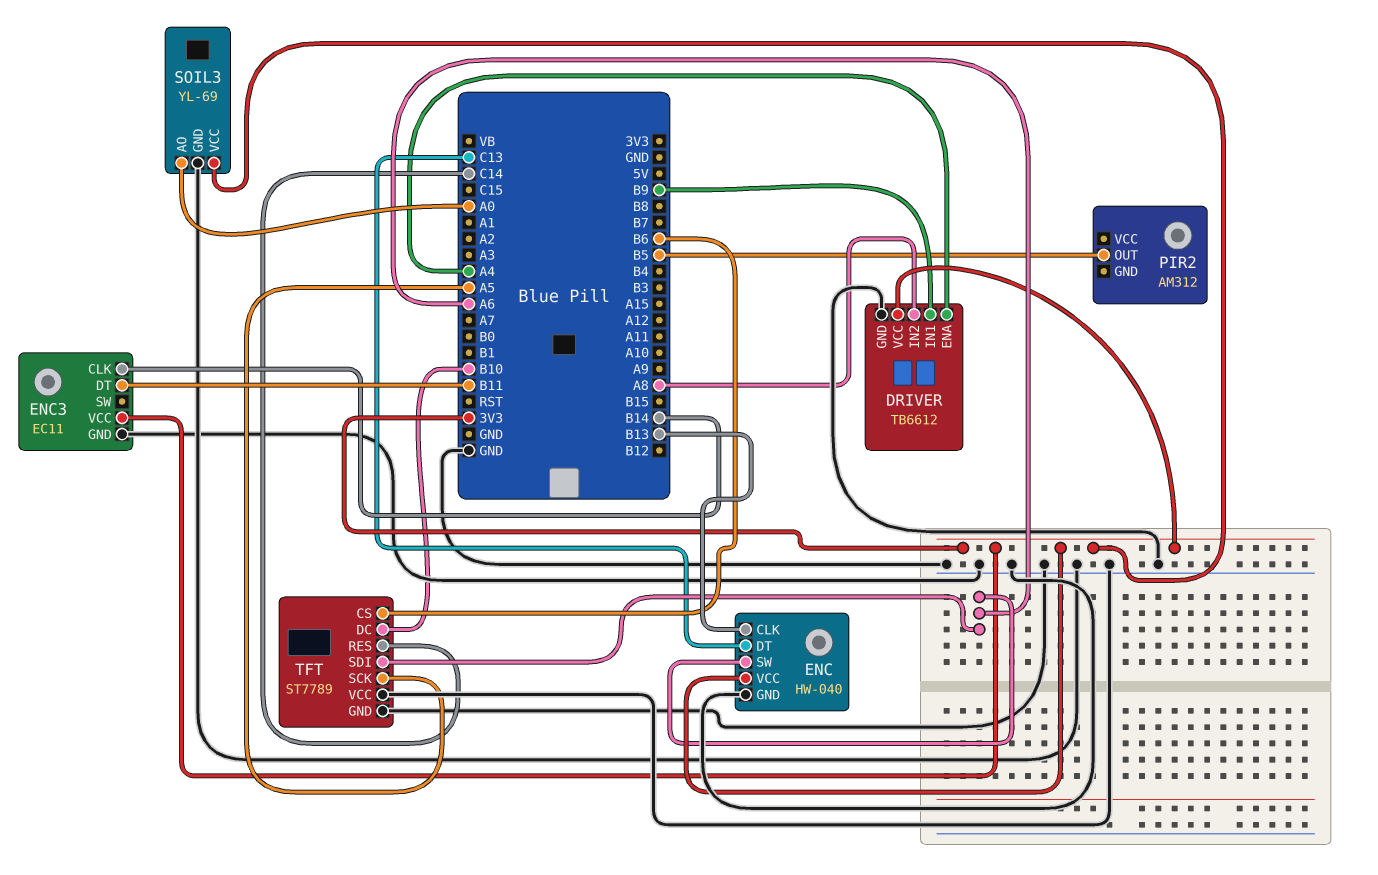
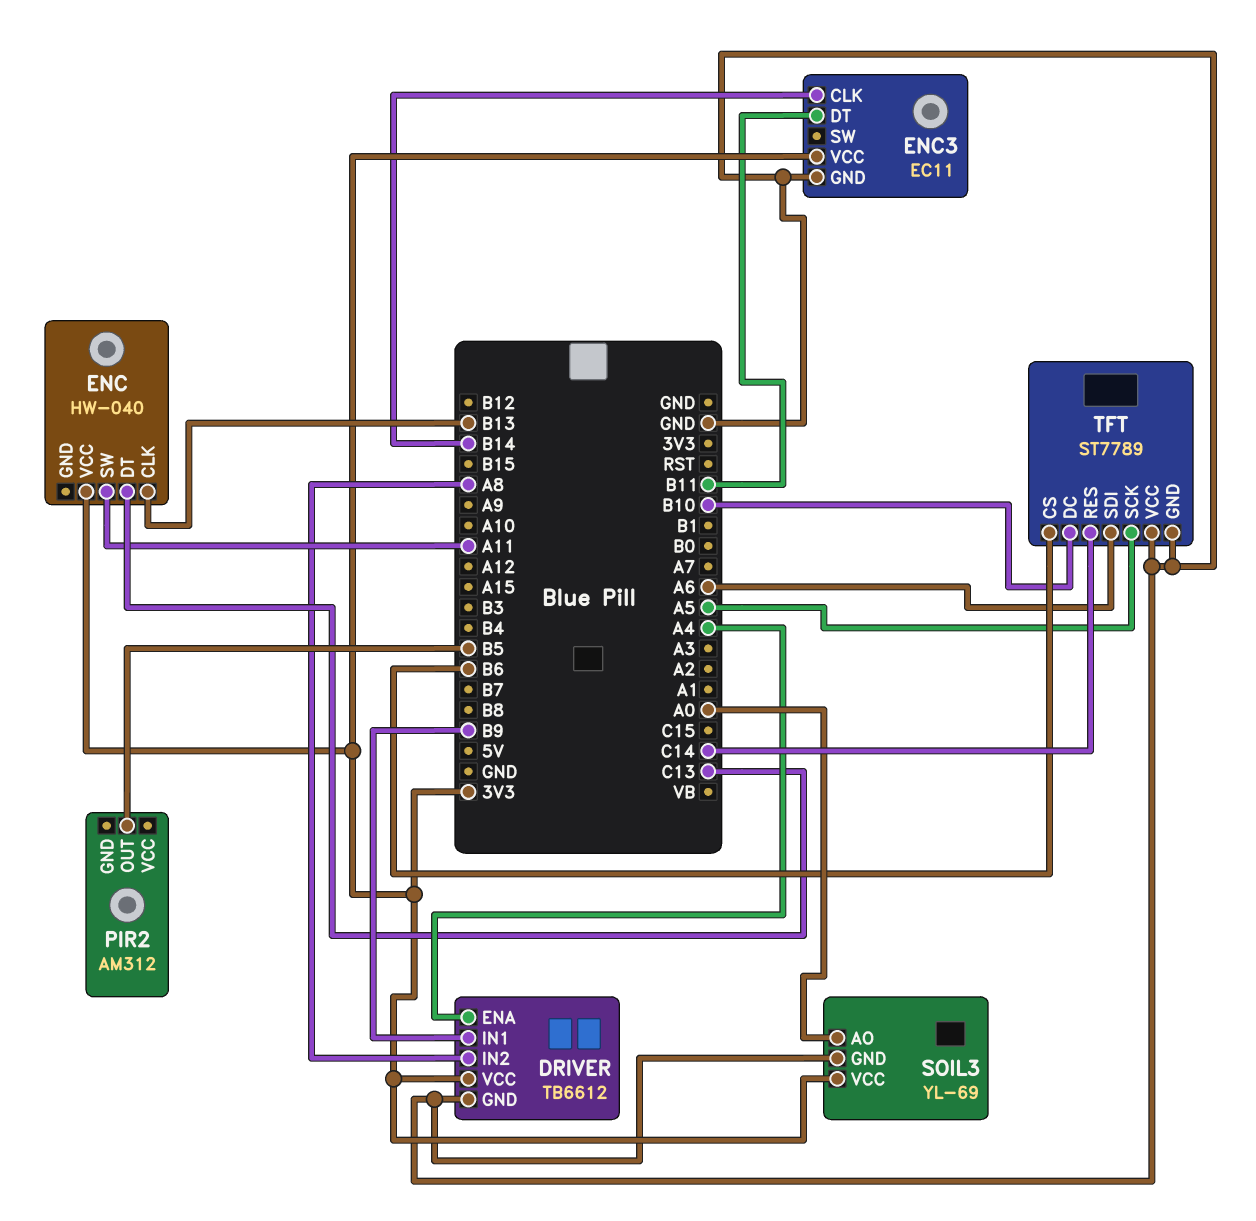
ENC pin GND: GND -> none
ENC pin SW: A6 -> A11

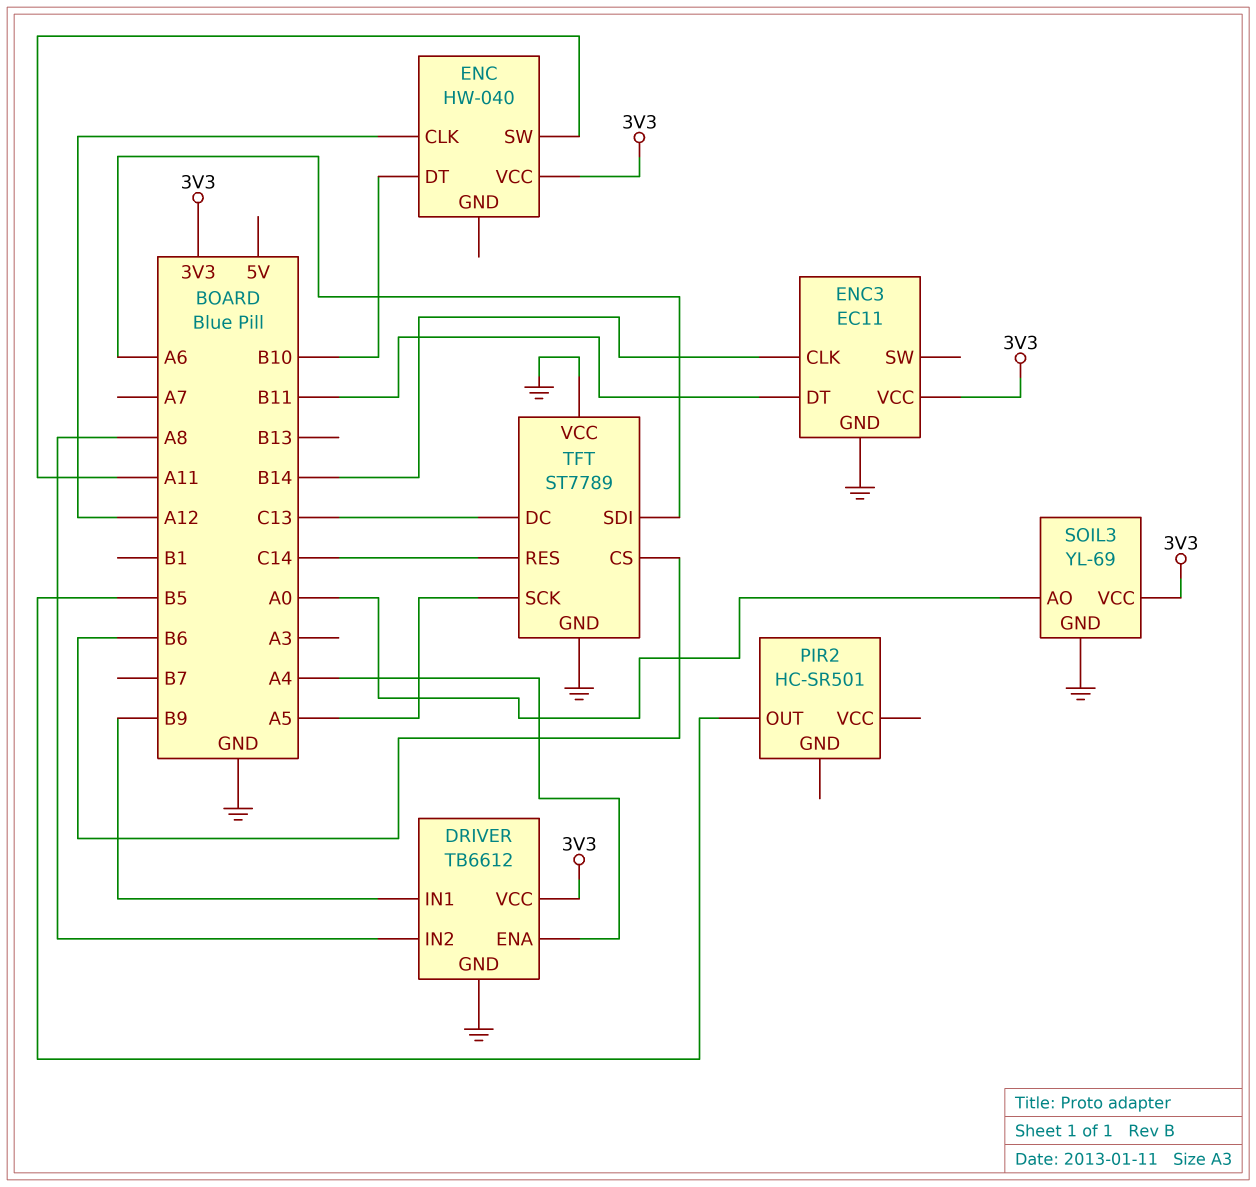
ENC pin CLK: B13 -> A12
ENC pin DT: C13 -> B10
PIR2: AM312 -> HC-SR501
TFT pin DC: B10 -> C13

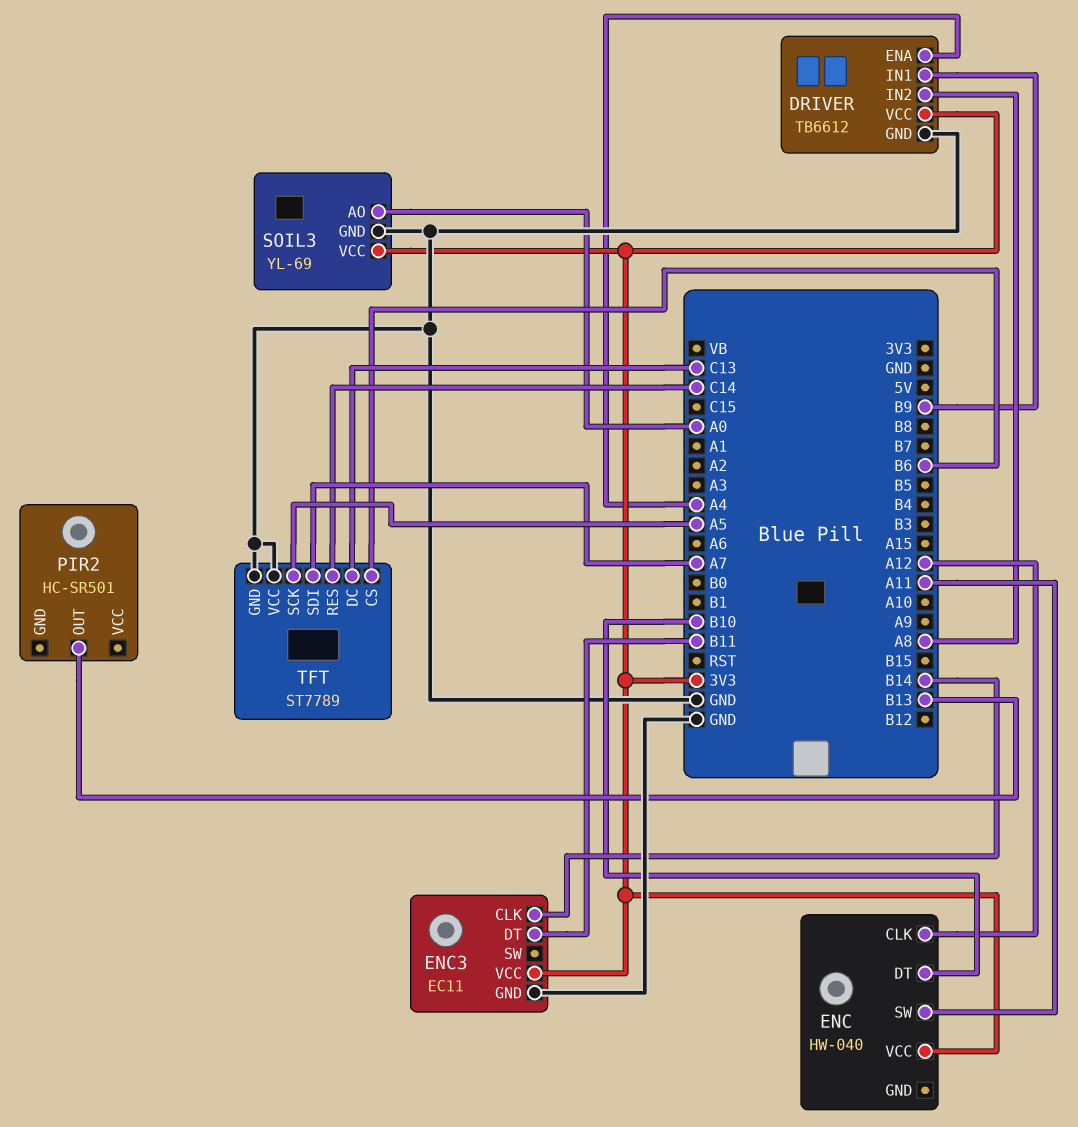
PIR2 pin OUT: B5 -> B13
TFT pin SDI: A6 -> A7

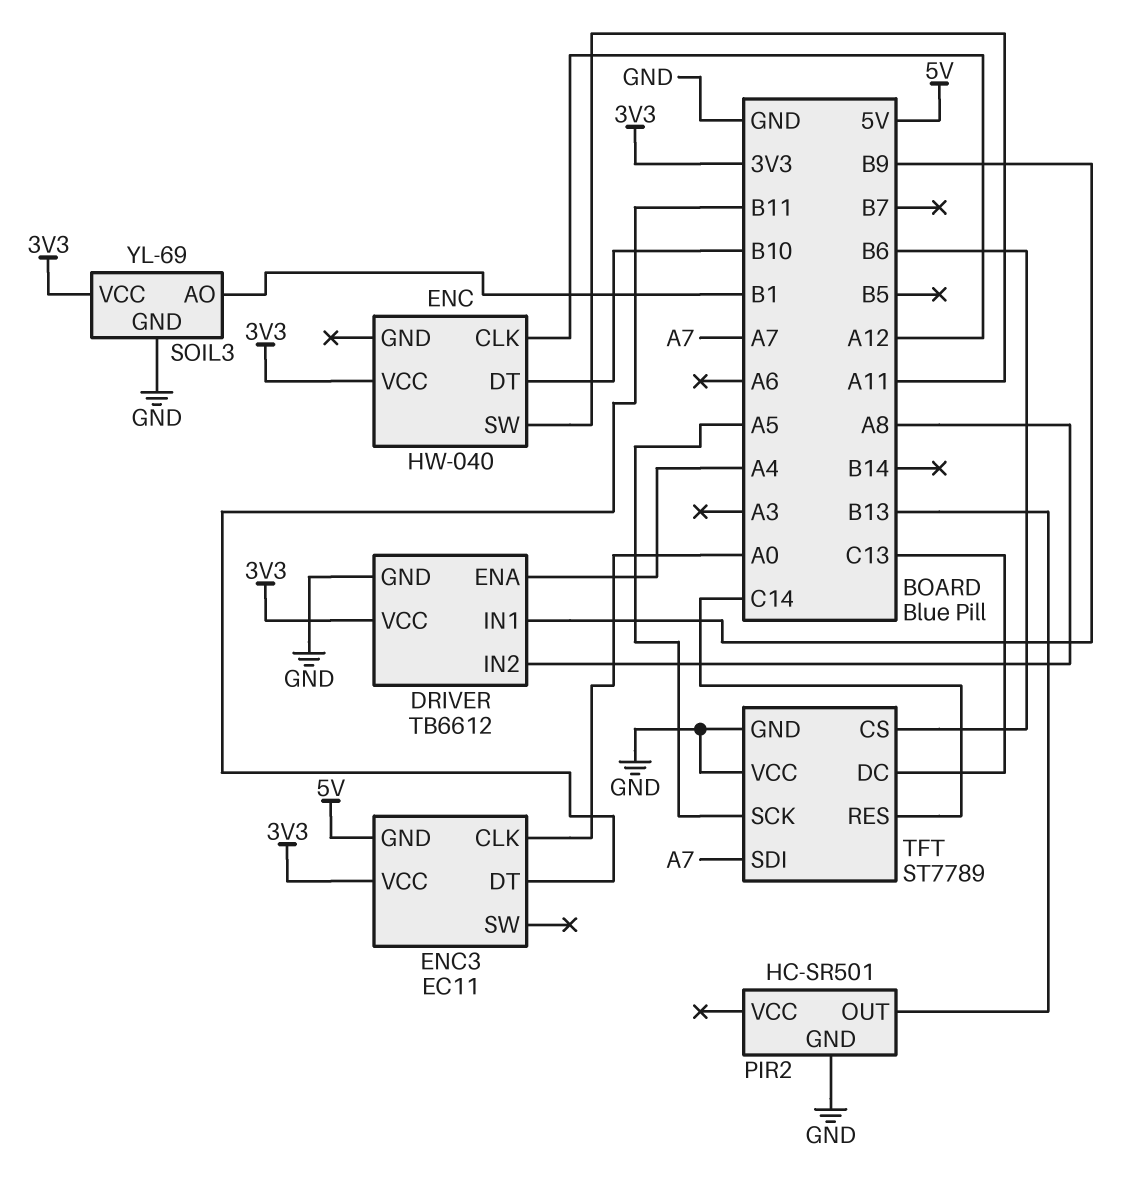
ENC3 pin CLK: B14 -> A0
ENC3 pin GND: GND -> 5V
PIR2 pin GND: none -> GND
SOIL3 pin AO: A0 -> B1

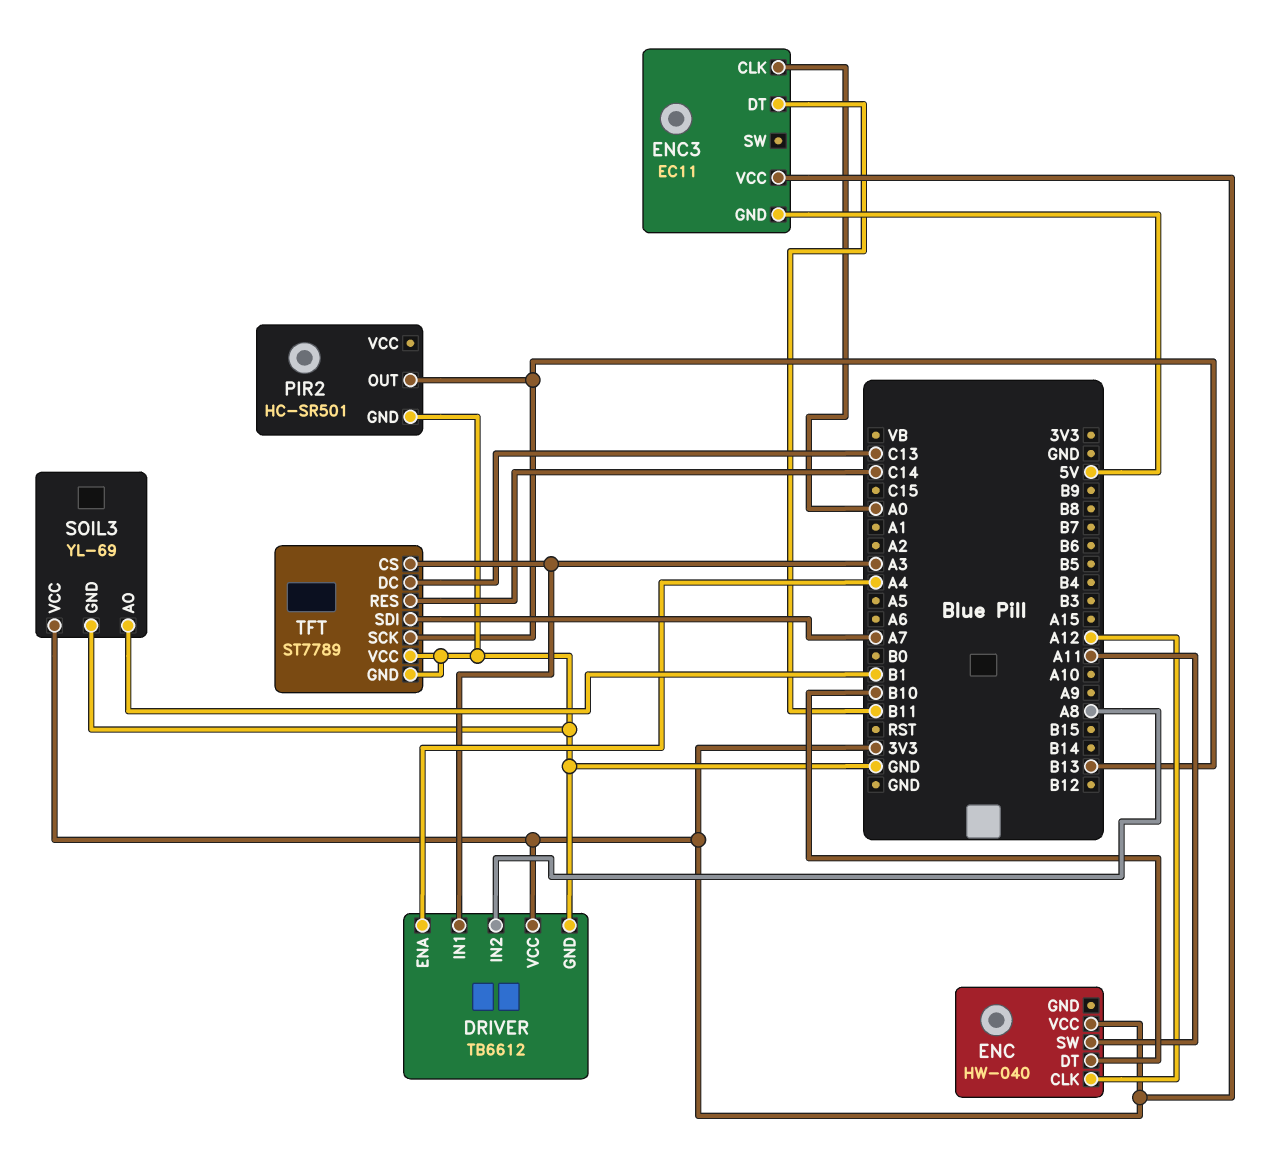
DRIVER pin IN1: B9 -> A3
TFT pin CS: B6 -> A3
TFT pin SCK: A5 -> B13

